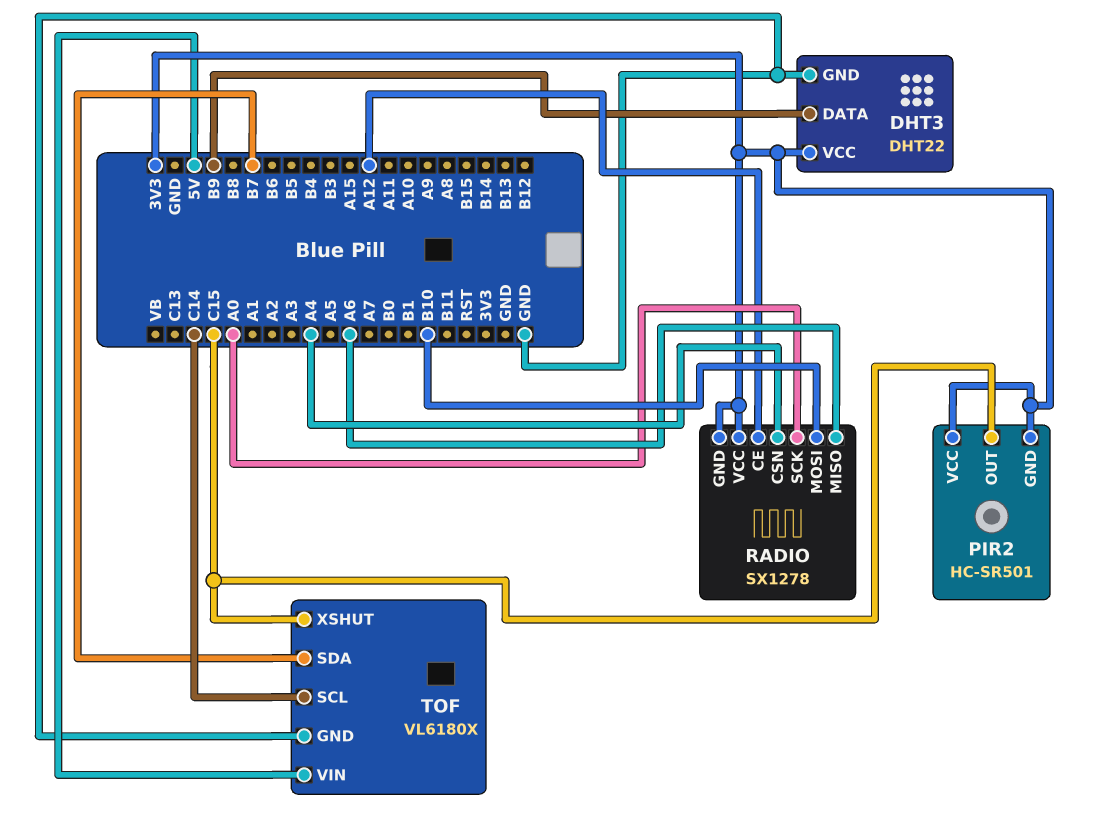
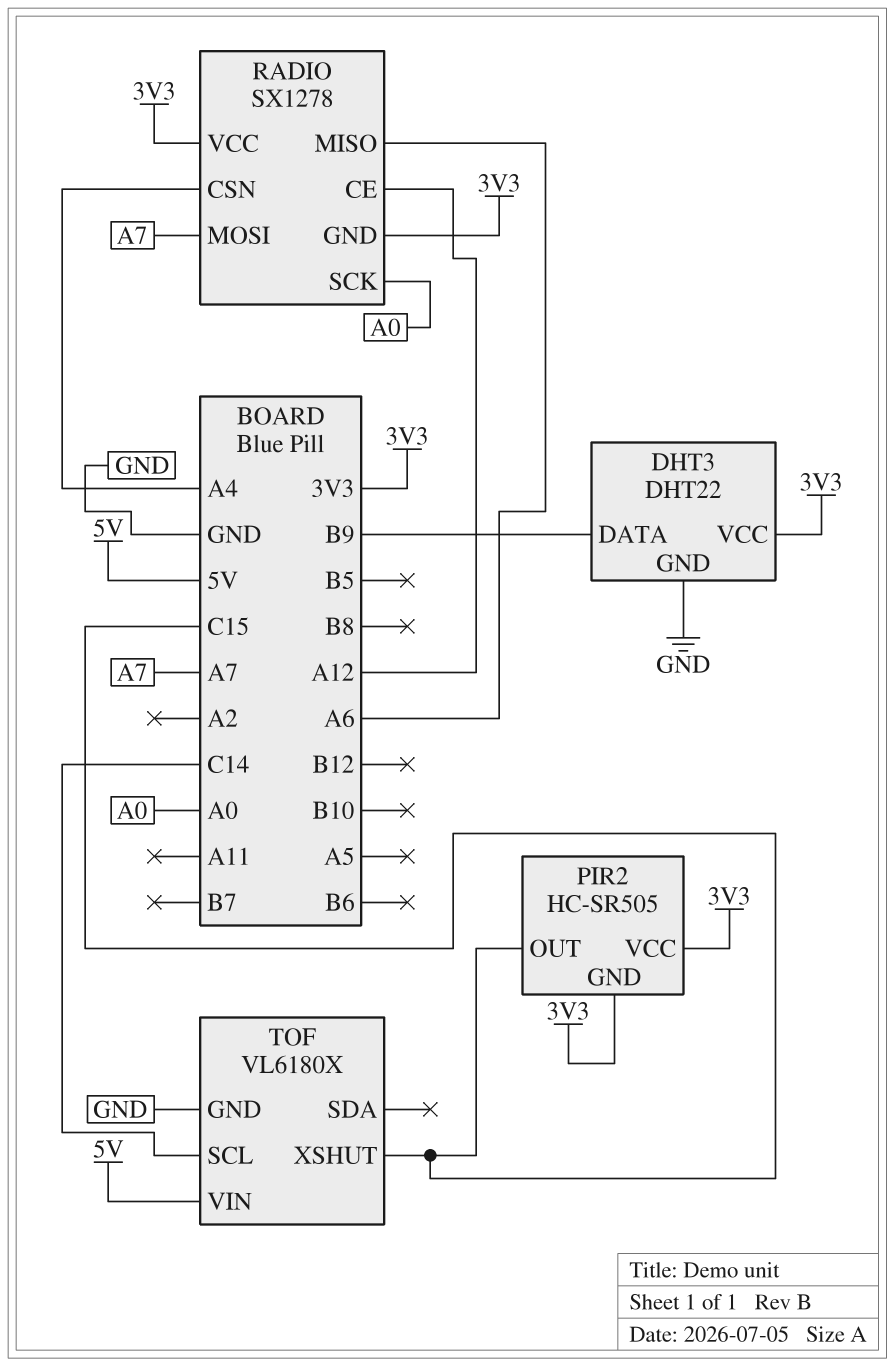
PIR2: HC-SR501 -> HC-SR505
RADIO pin MOSI: B10 -> A7
TOF pin SDA: B7 -> none

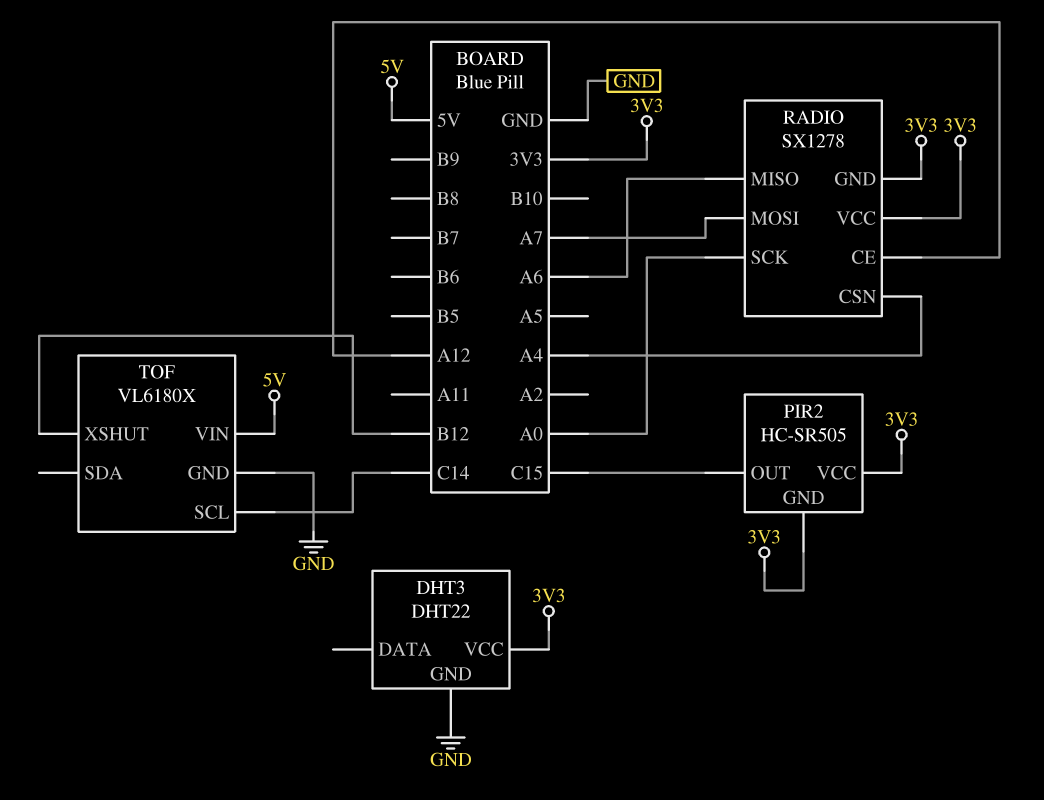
DHT3 pin DATA: B9 -> none
TOF pin XSHUT: C15 -> B12

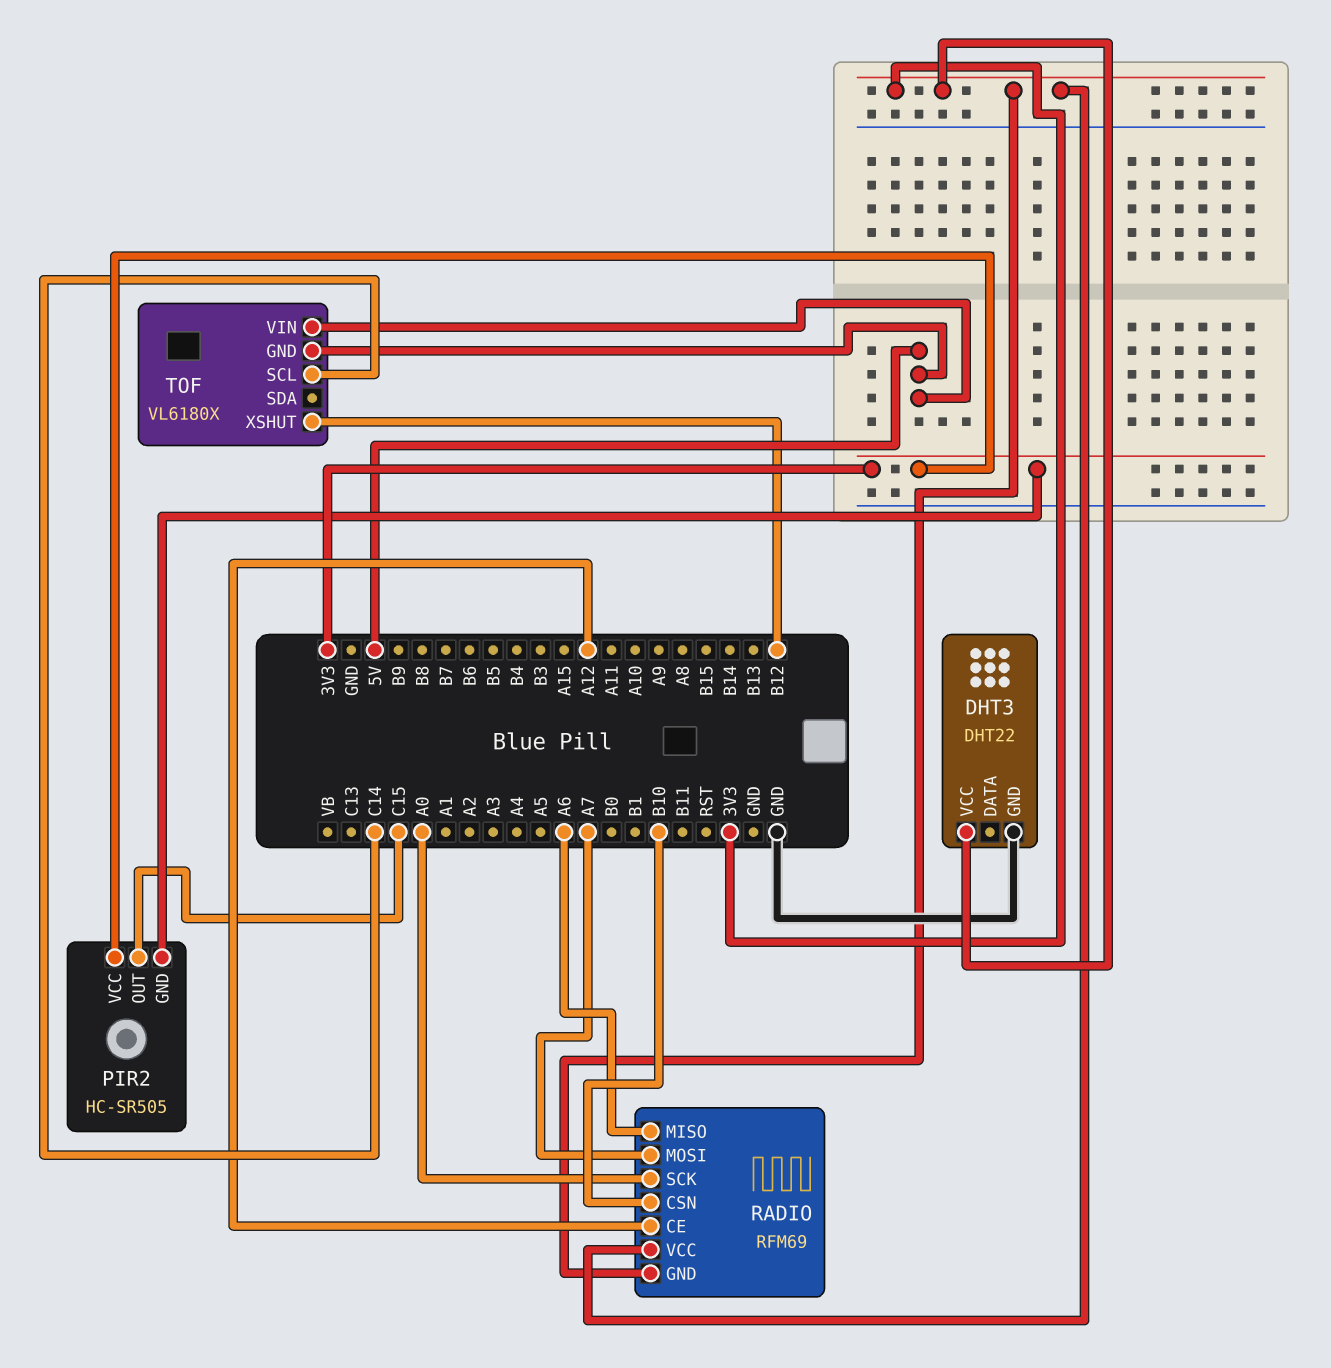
RADIO: SX1278 -> RFM69
RADIO pin CSN: A4 -> B10
TOF pin GND: GND -> 5V

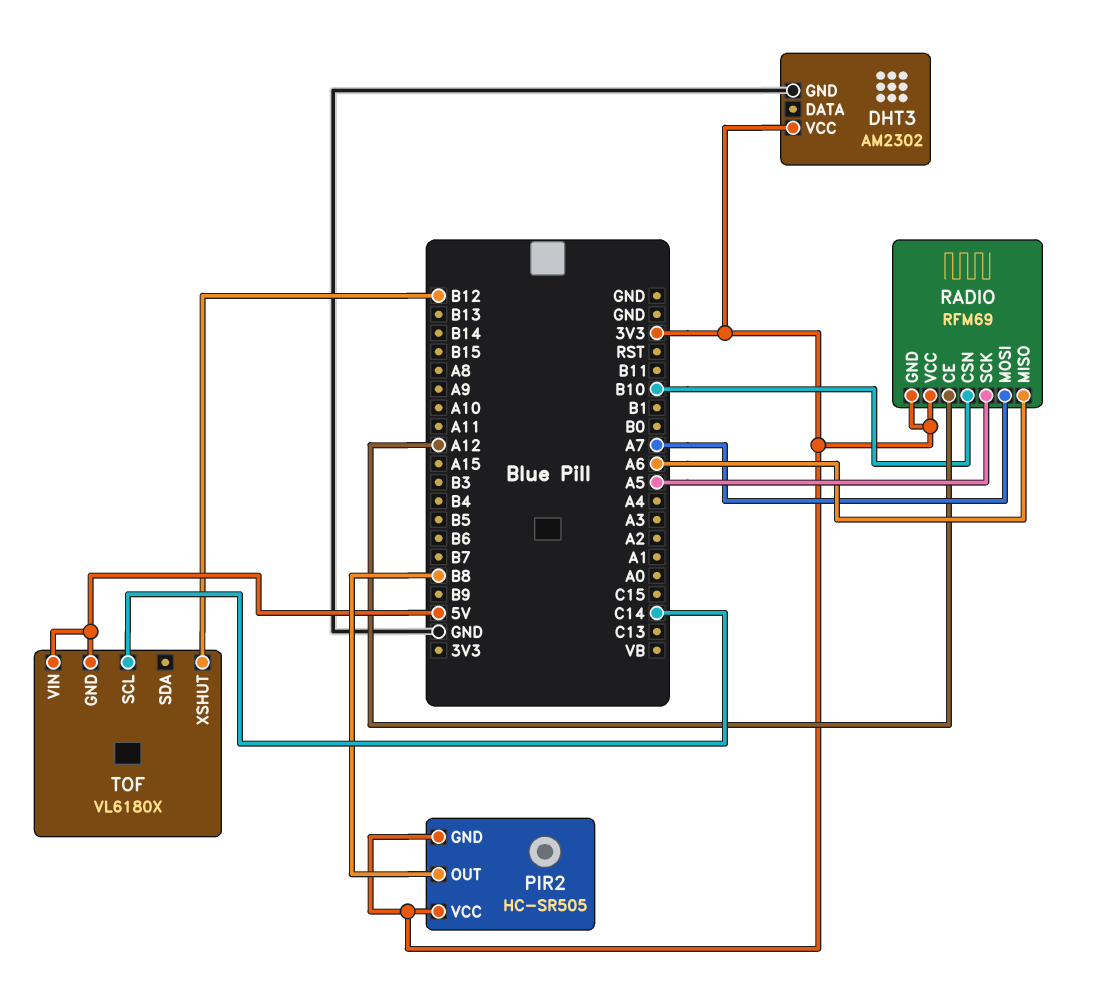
DHT3: DHT22 -> AM2302
PIR2 pin OUT: C15 -> B8
RADIO pin SCK: A0 -> A5

